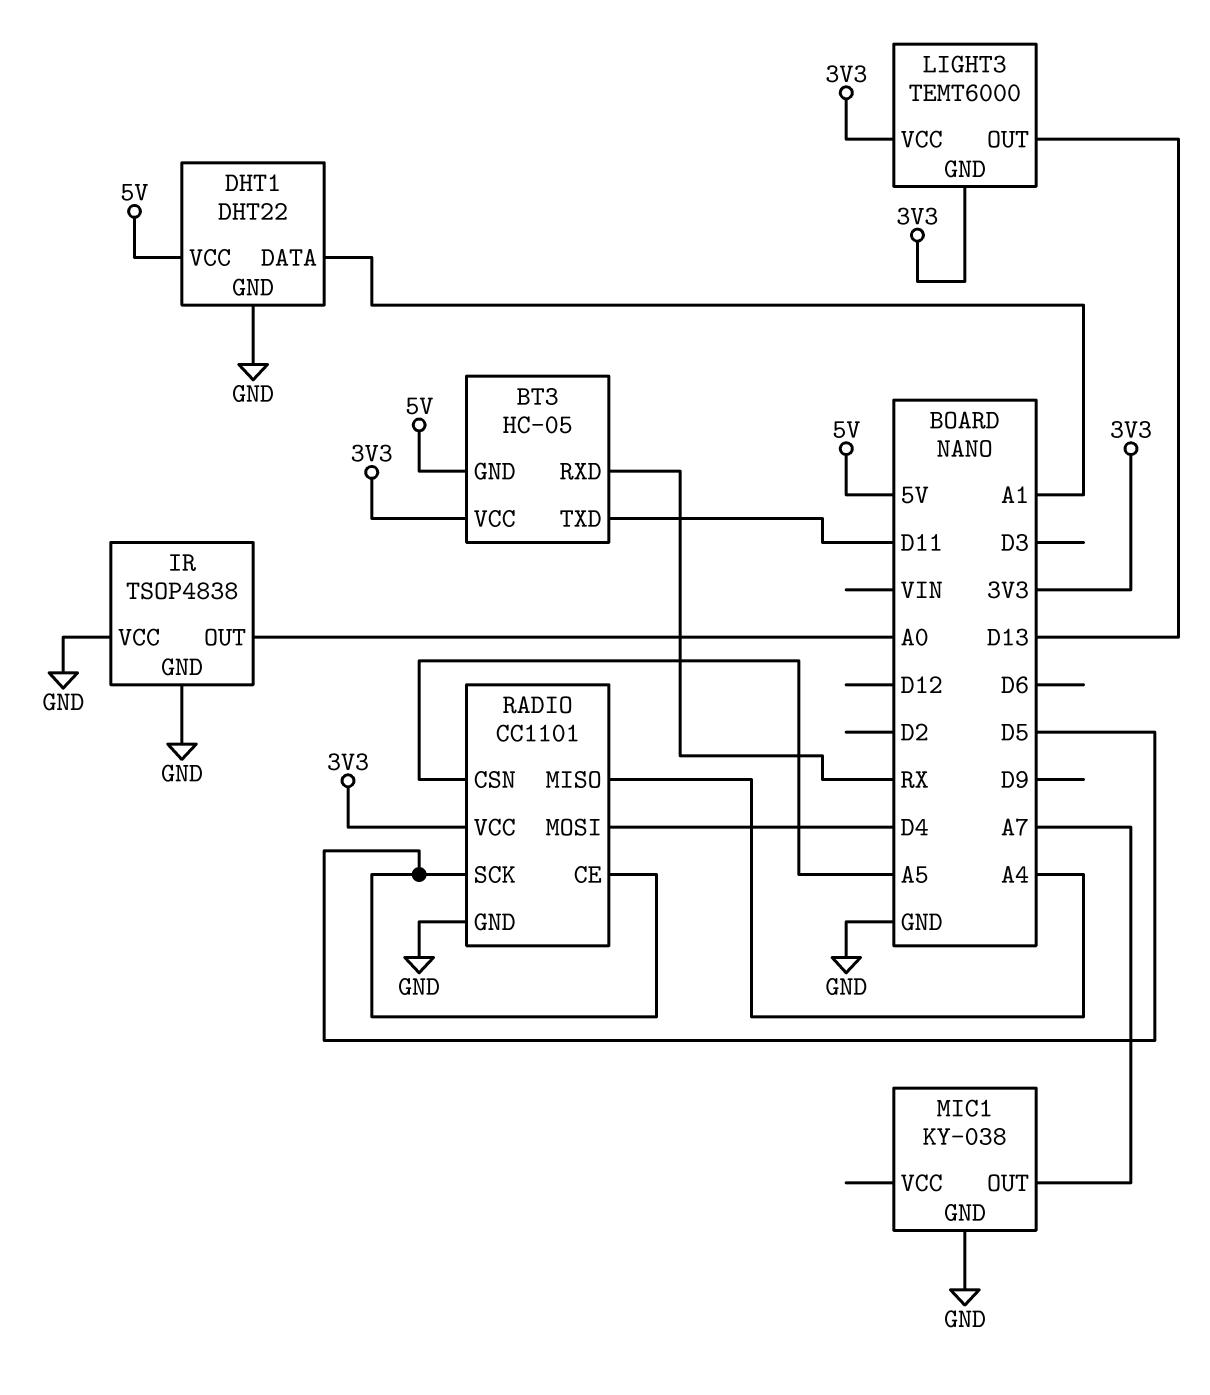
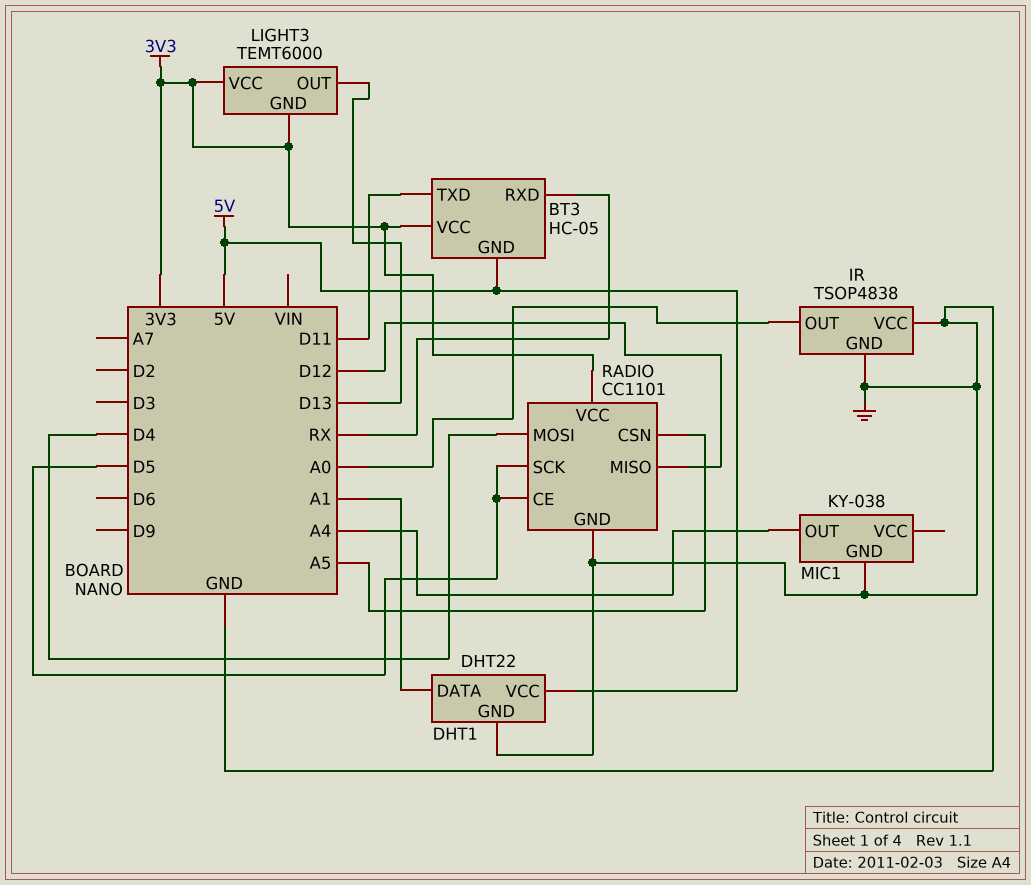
MIC1 pin OUT: A7 -> A4
RADIO pin MISO: A4 -> D12

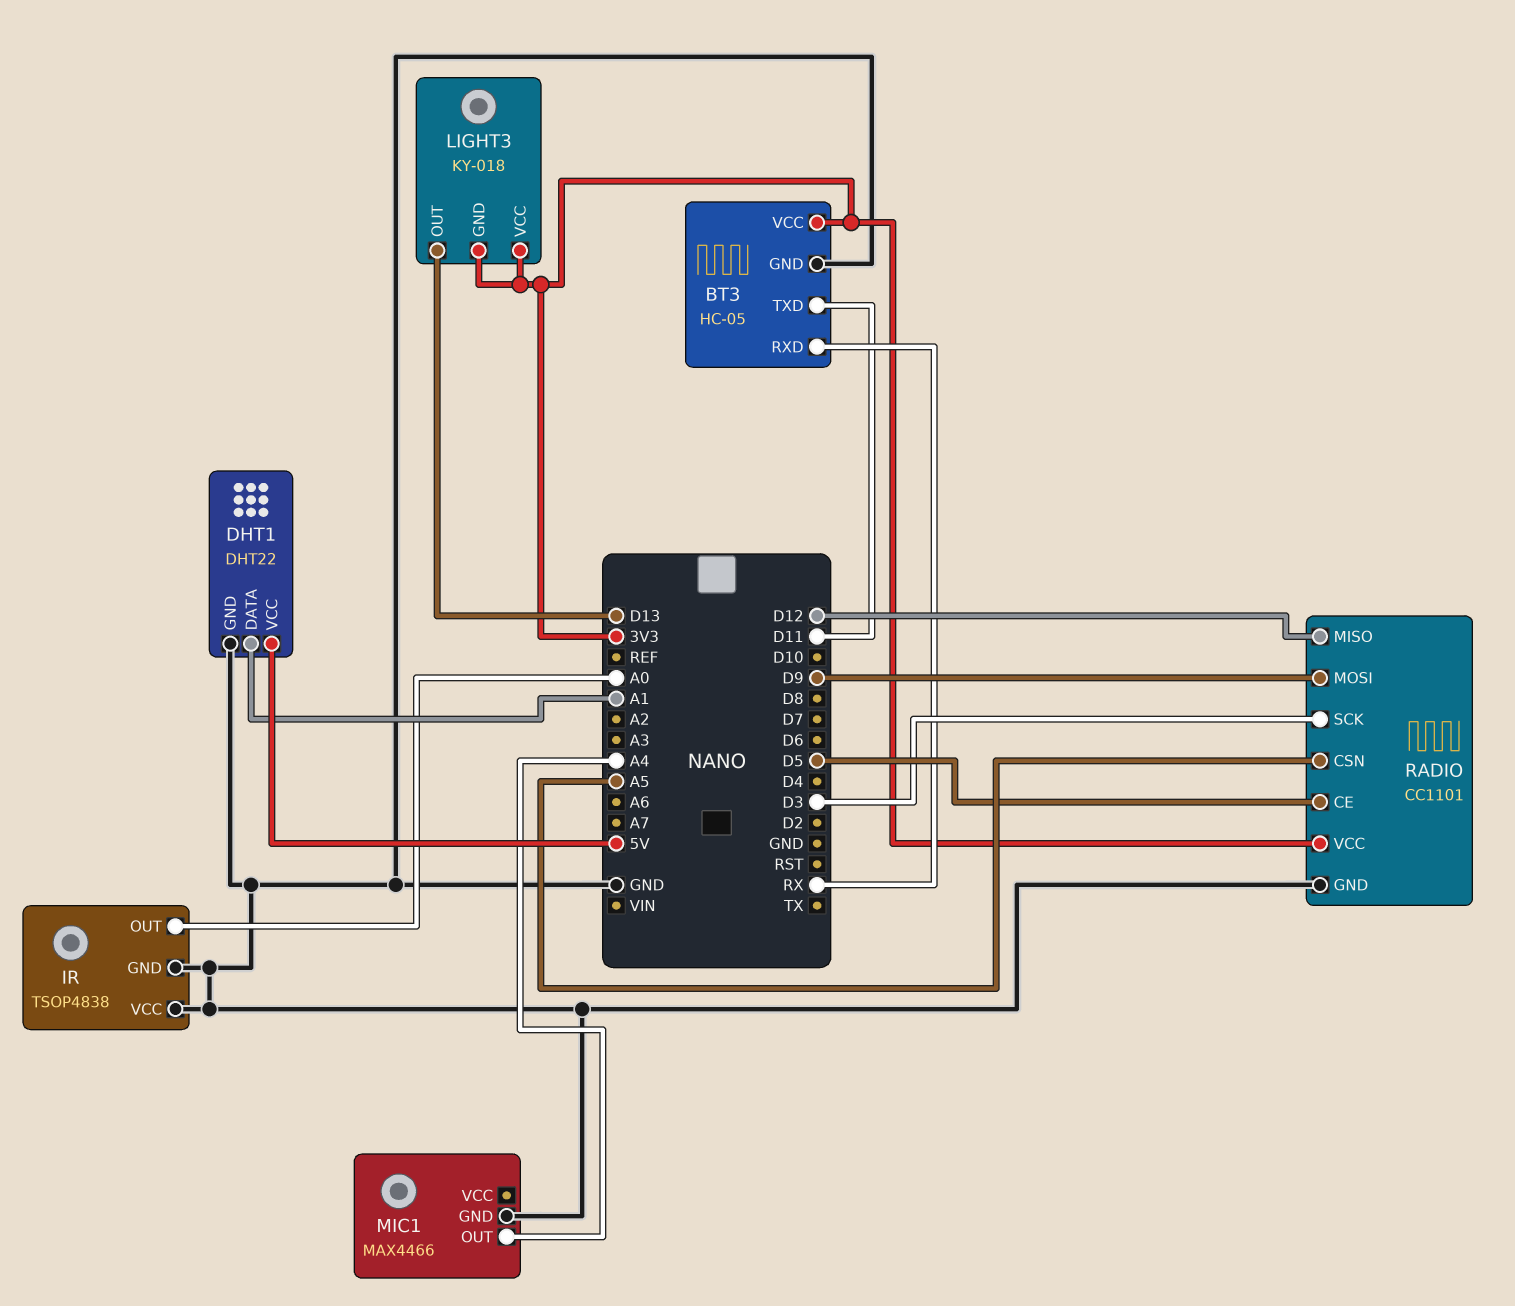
BT3 pin GND: 5V -> GND
LIGHT3: TEMT6000 -> KY-018
MIC1: KY-038 -> MAX4466
RADIO pin MOSI: D4 -> D9
RADIO pin SCK: D5 -> D3

